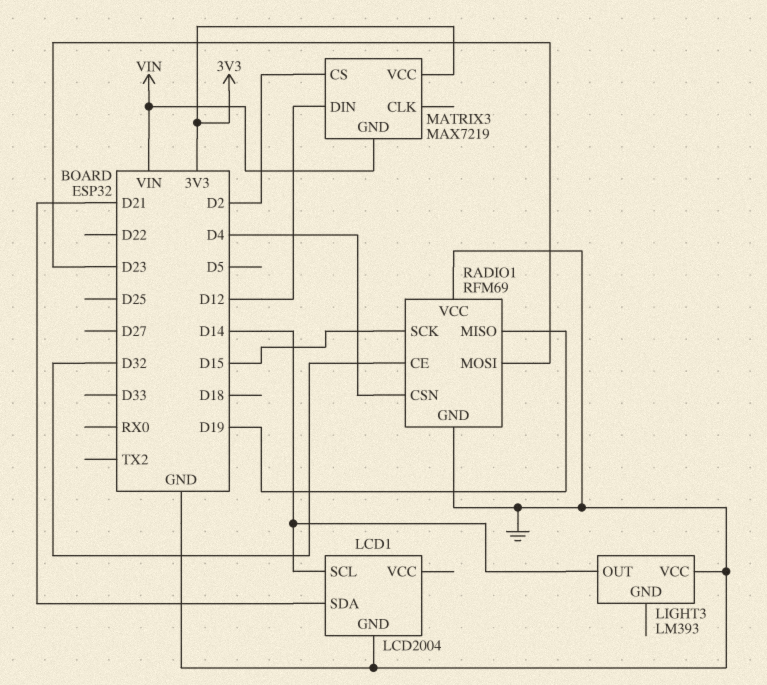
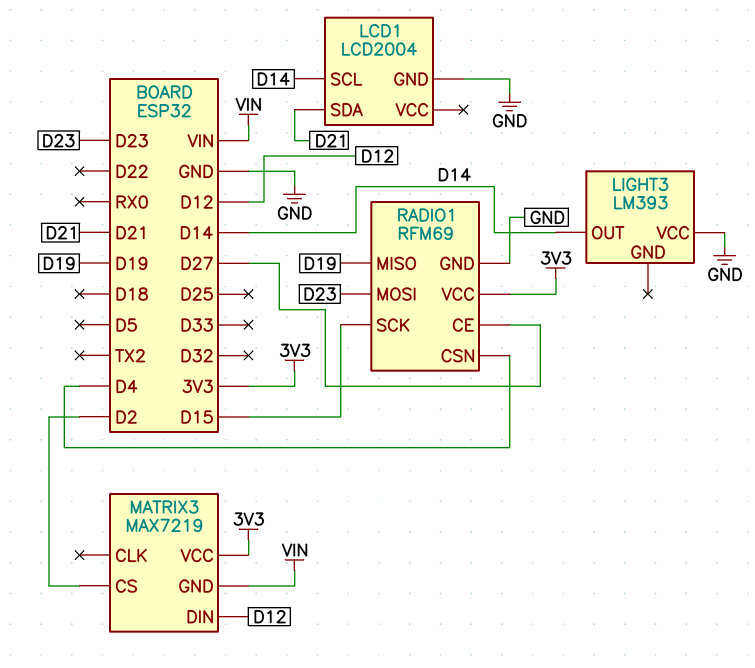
RADIO1 pin CE: D32 -> D27
RADIO1 pin VCC: GND -> 3V3

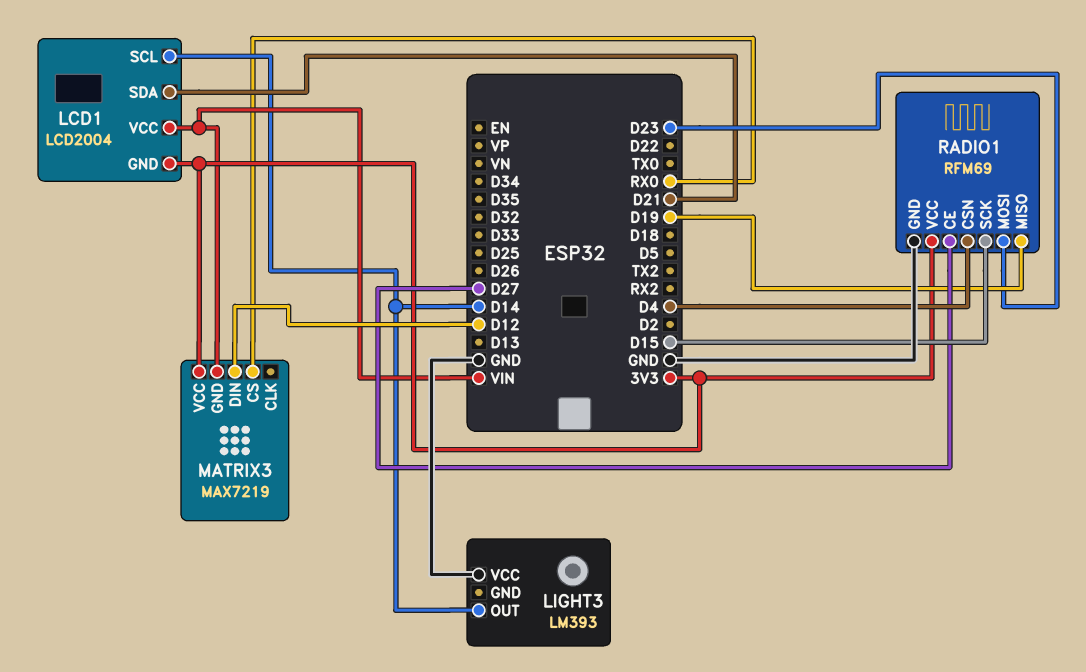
LCD1 pin GND: GND -> 3V3
LCD1 pin VCC: none -> VIN
MATRIX3 pin CS: D2 -> RX0

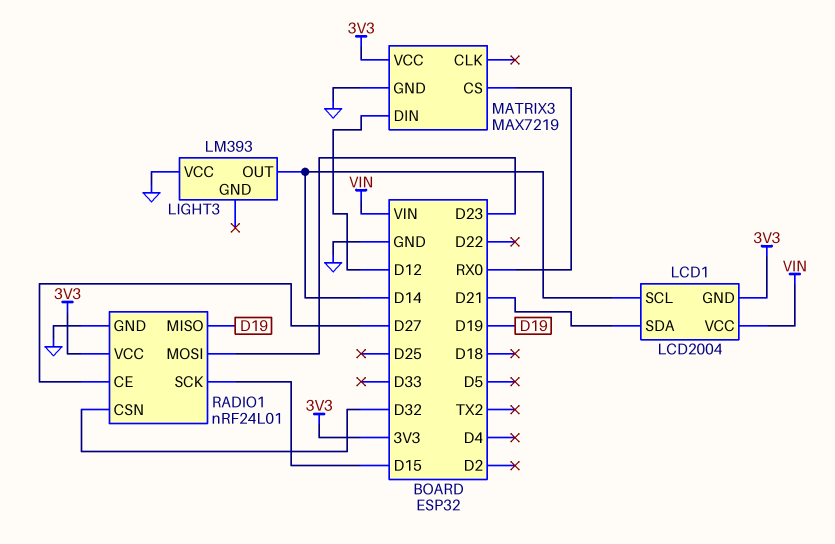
MATRIX3 pin GND: VIN -> GND
RADIO1: RFM69 -> nRF24L01
RADIO1 pin CSN: D4 -> D32

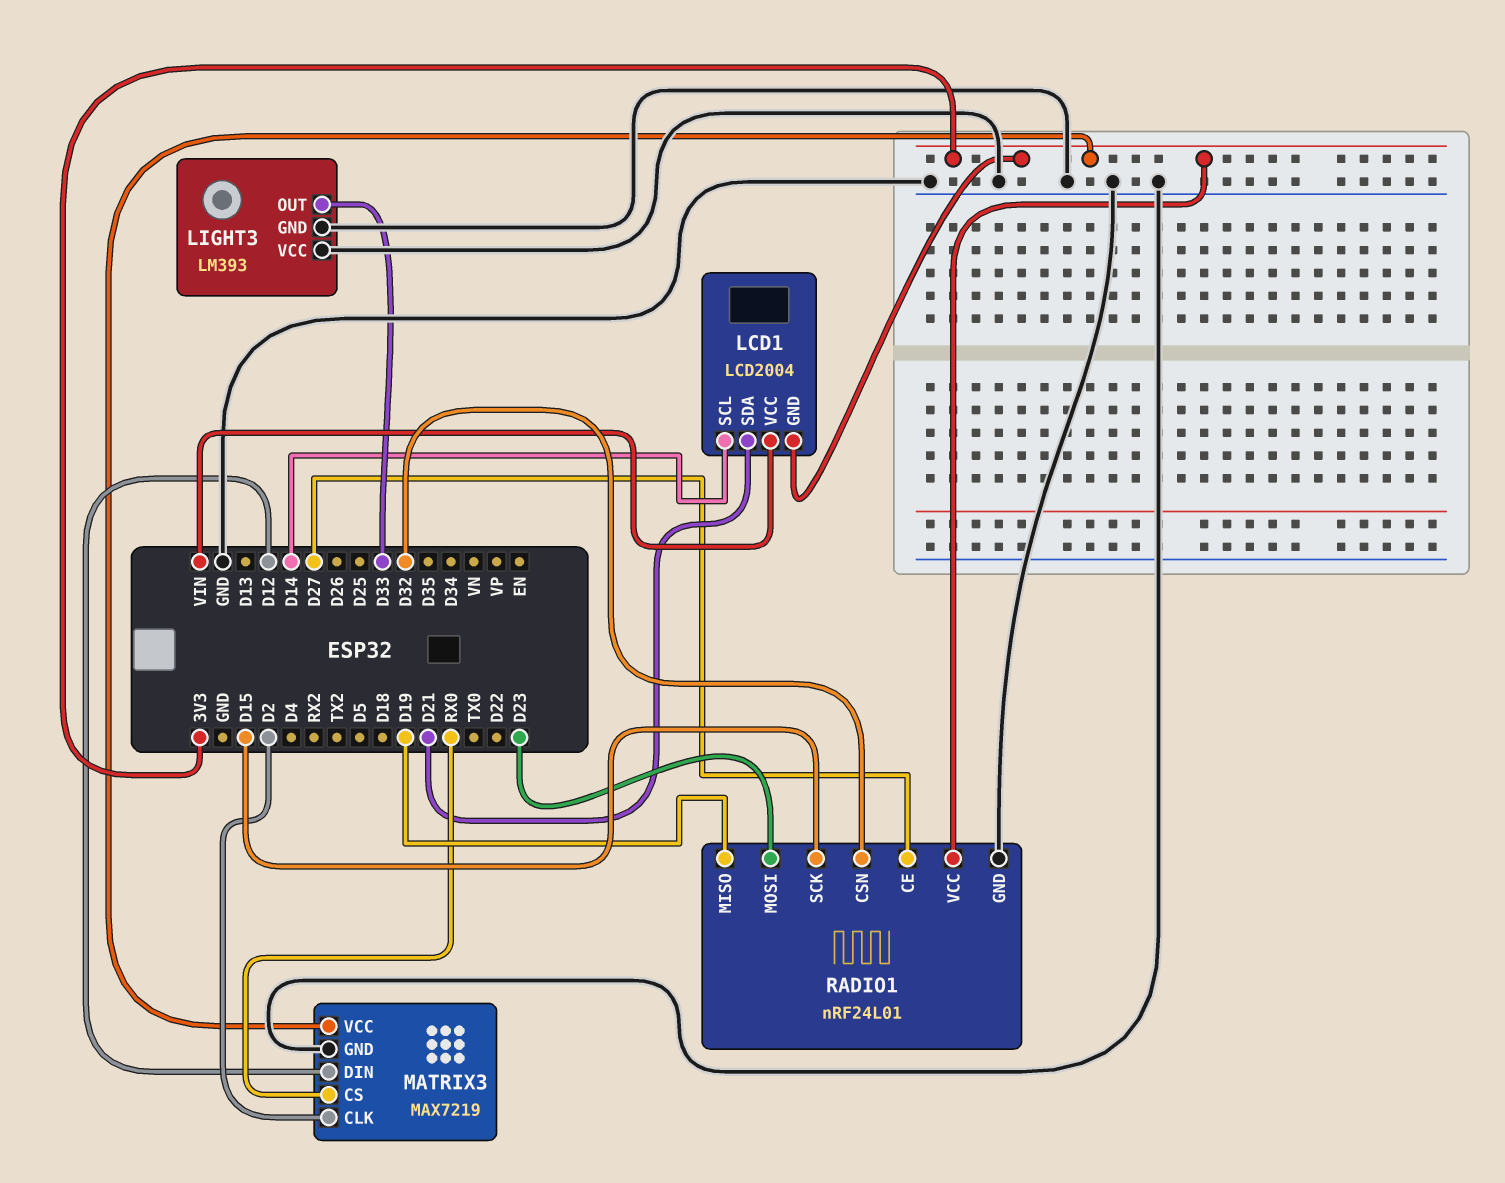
LIGHT3 pin GND: none -> GND
LIGHT3 pin OUT: D14 -> D33
MATRIX3 pin CLK: none -> D2

